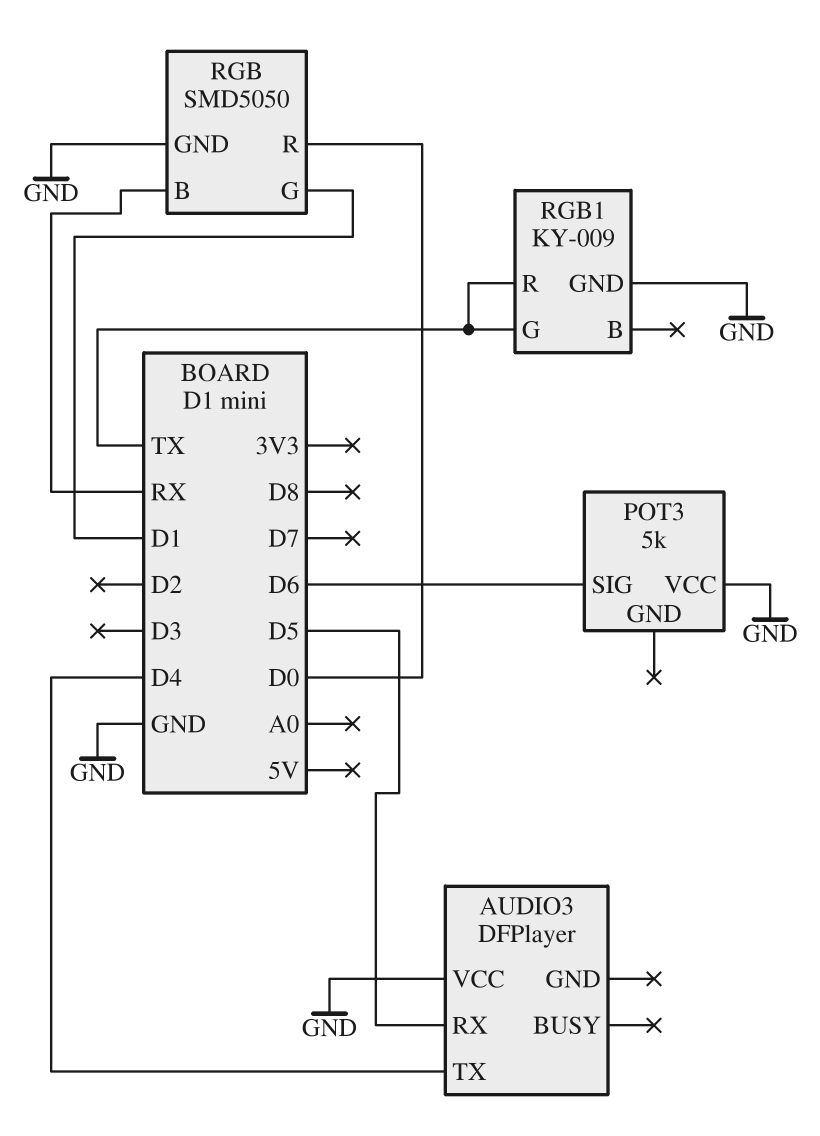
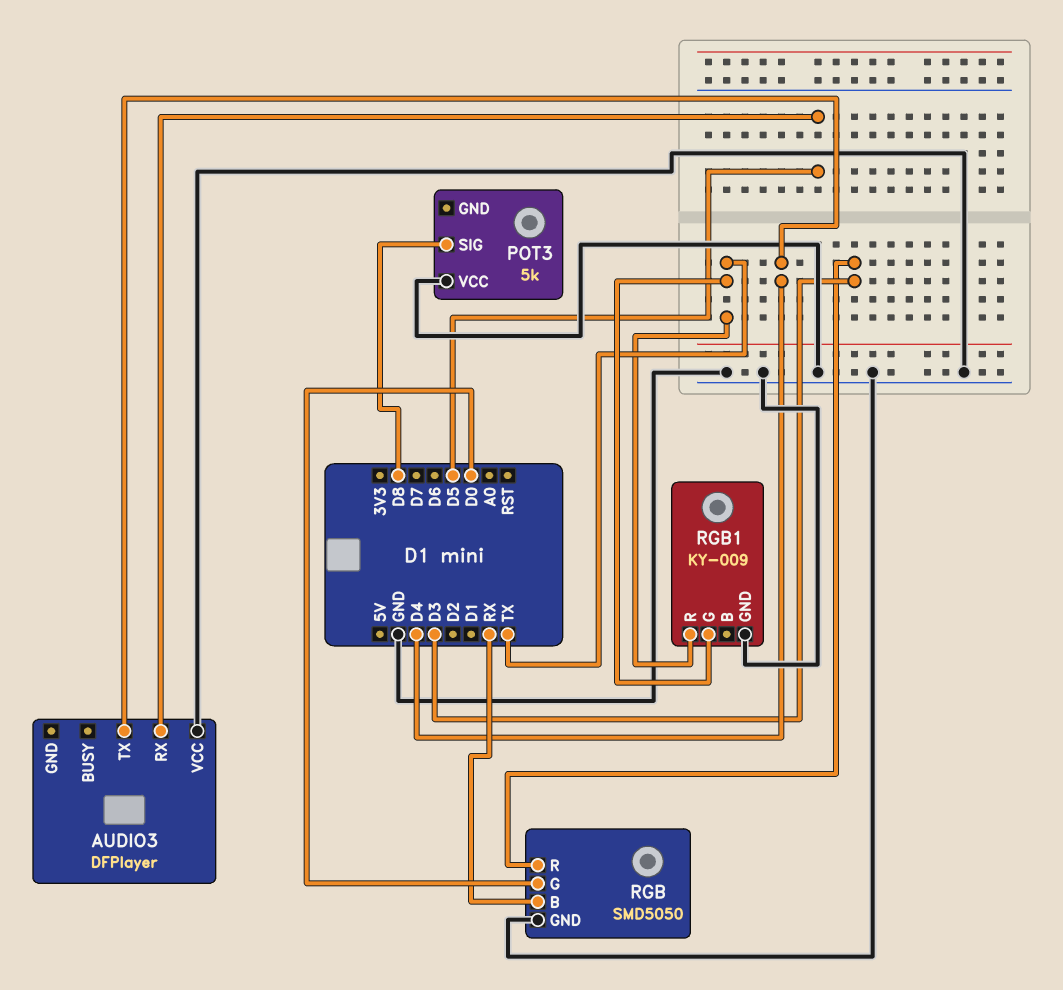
POT3 pin SIG: D6 -> D8
RGB pin G: D1 -> D0
RGB pin R: D0 -> D3

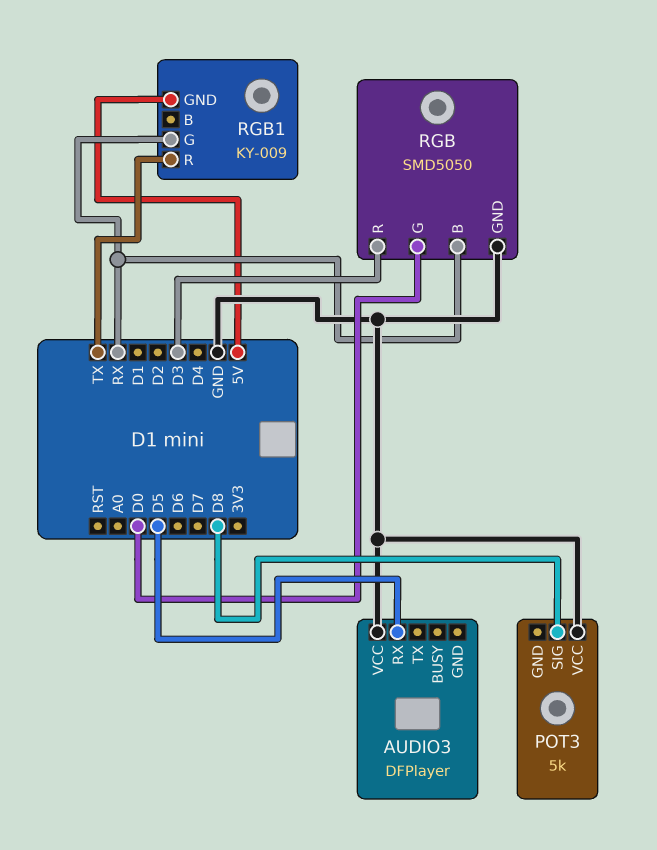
AUDIO3 pin TX: D4 -> none
RGB1 pin G: TX -> RX
RGB1 pin GND: GND -> 5V

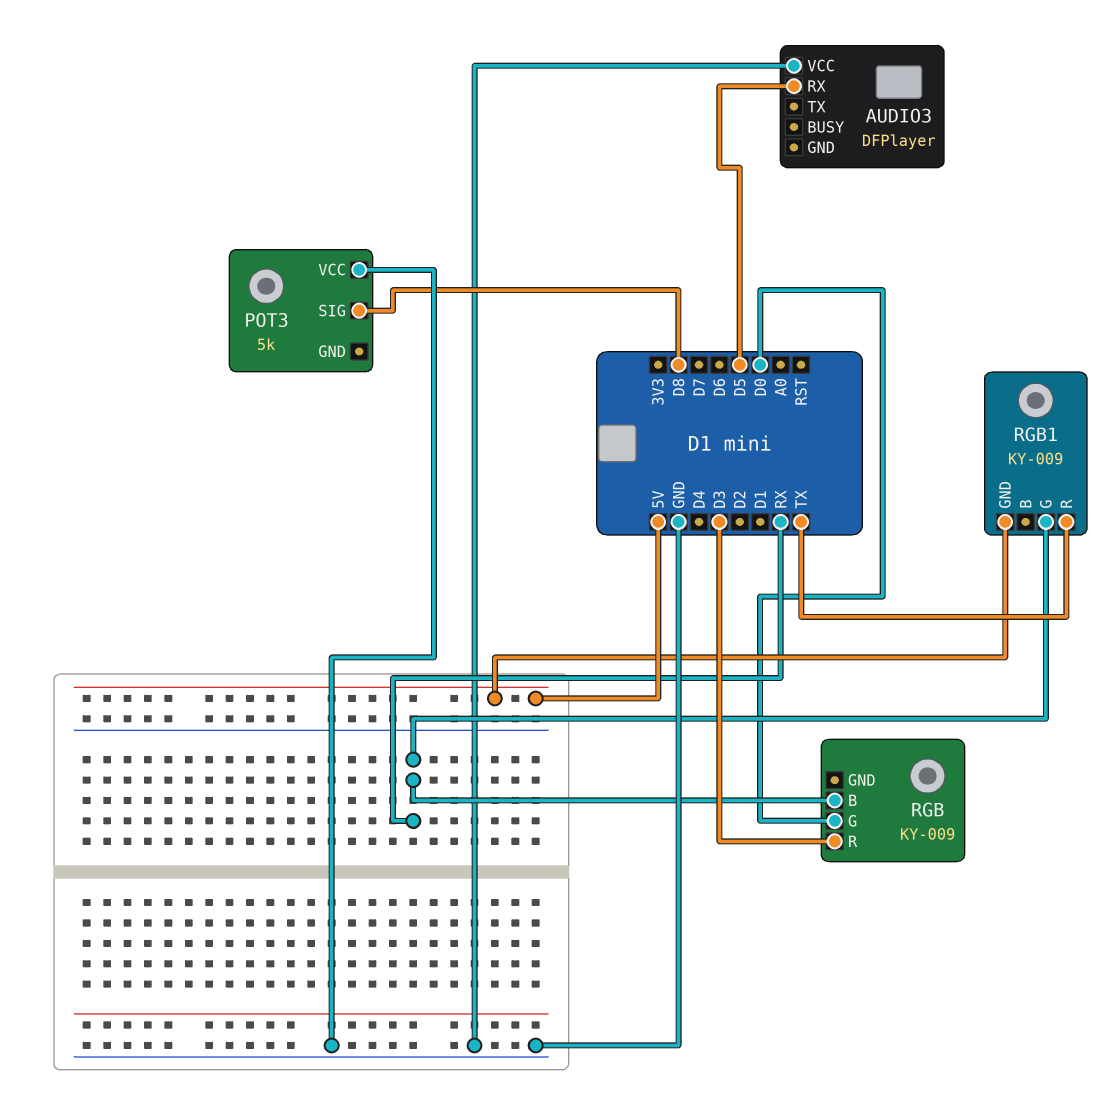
RGB: SMD5050 -> KY-009
RGB pin GND: GND -> none

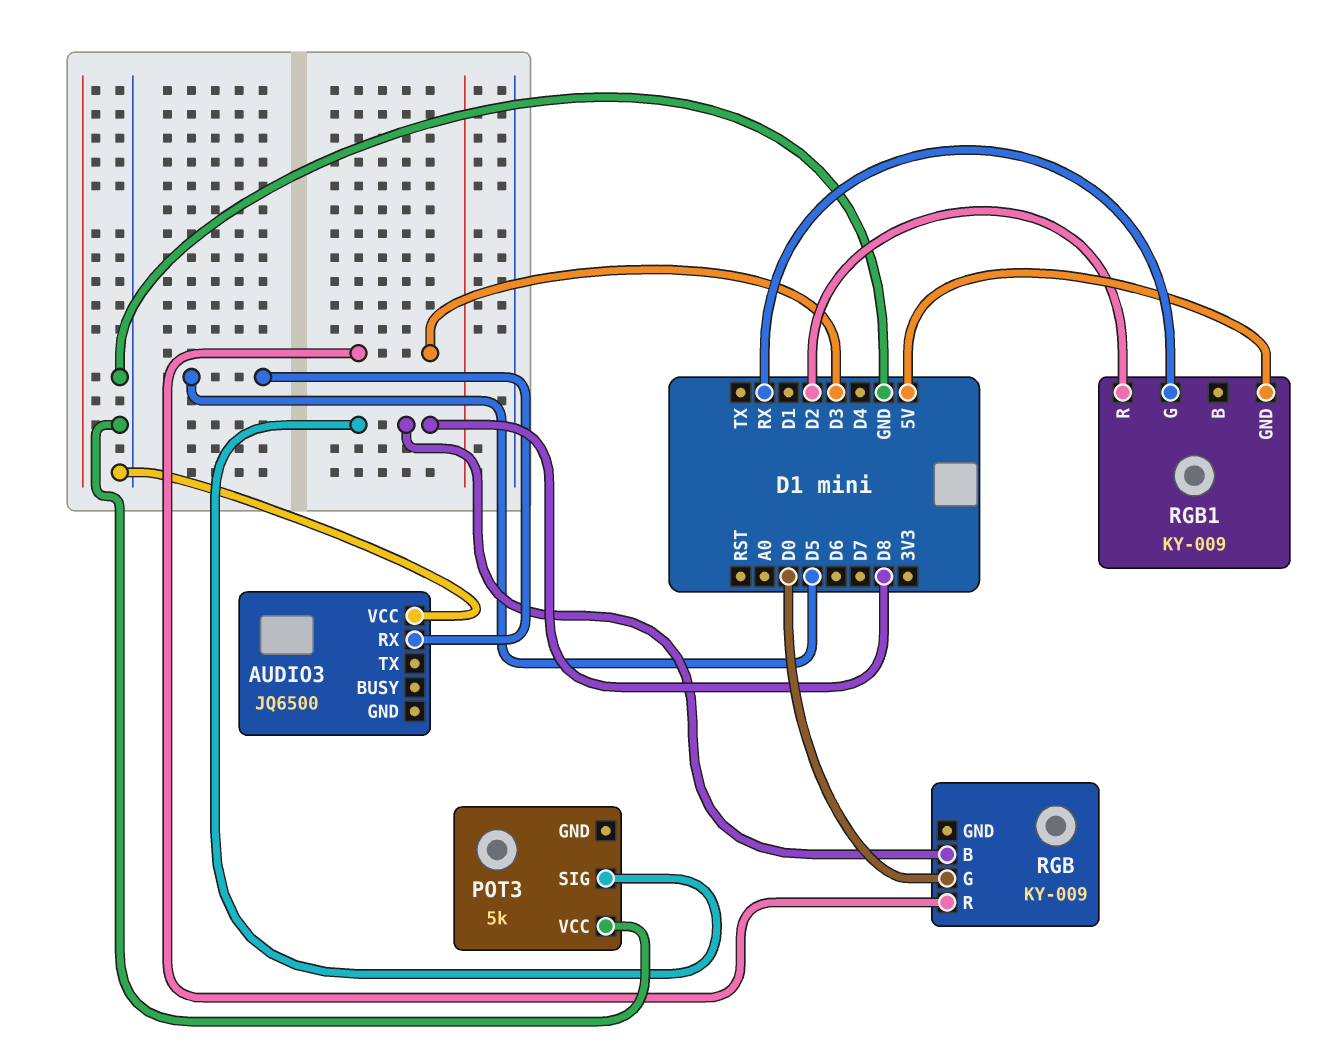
AUDIO3: DFPlayer -> JQ6500
RGB pin B: RX -> D8
RGB1 pin R: TX -> D2

